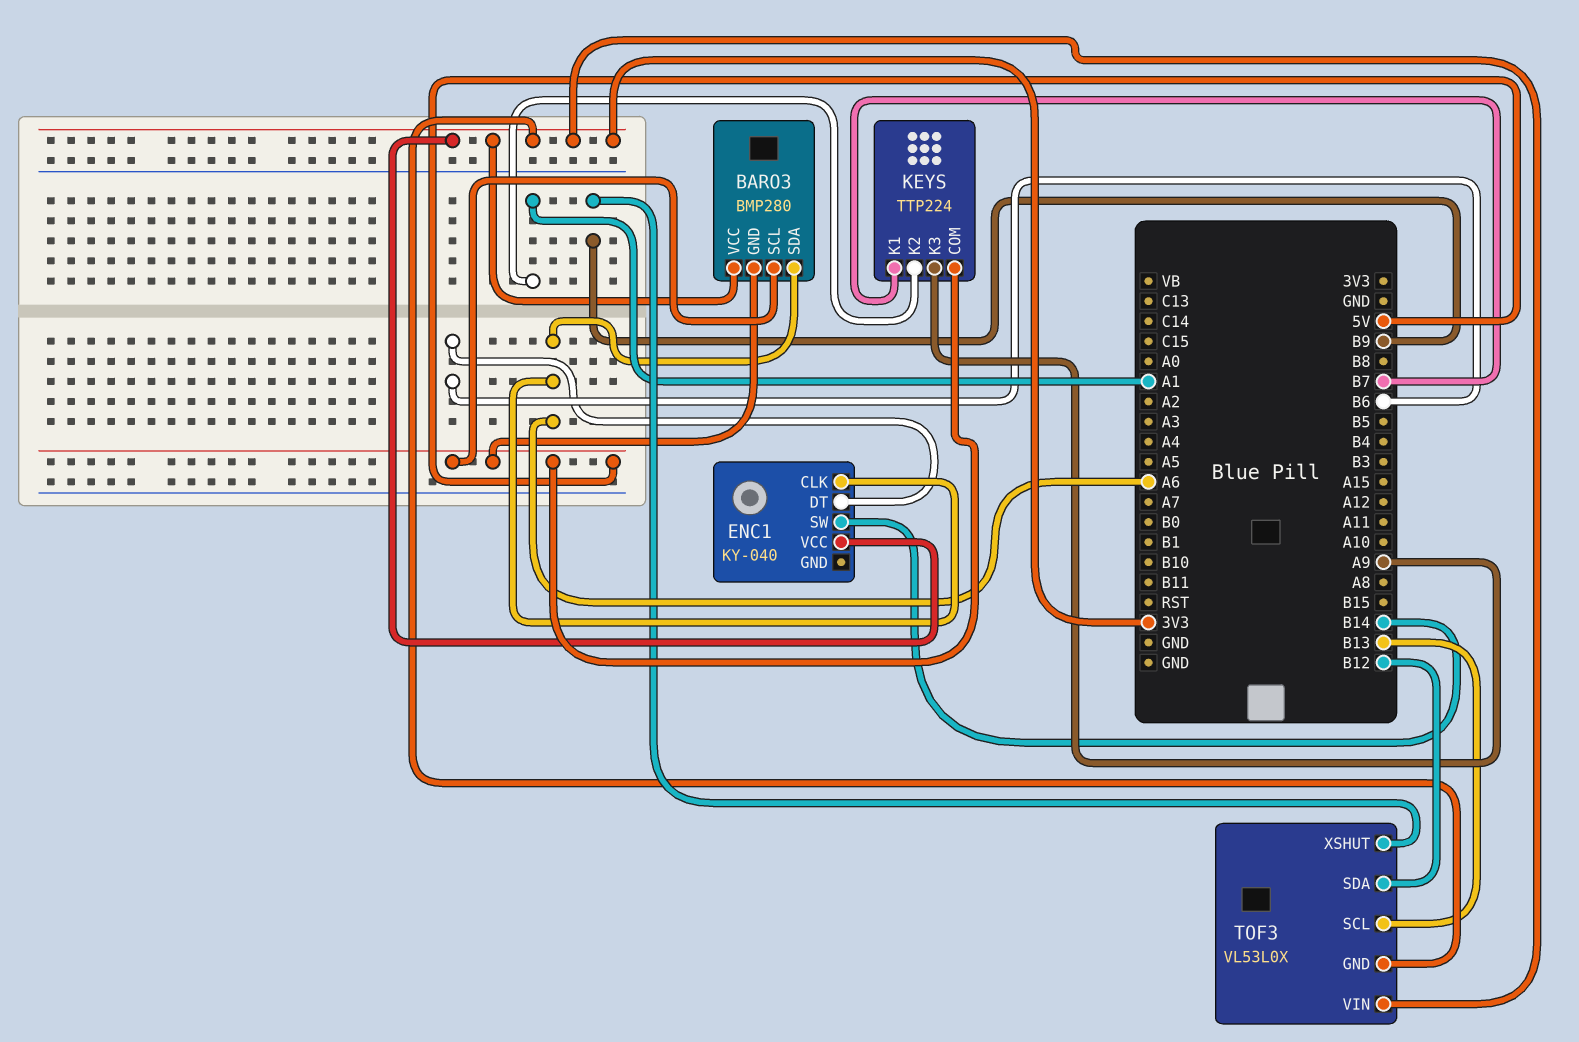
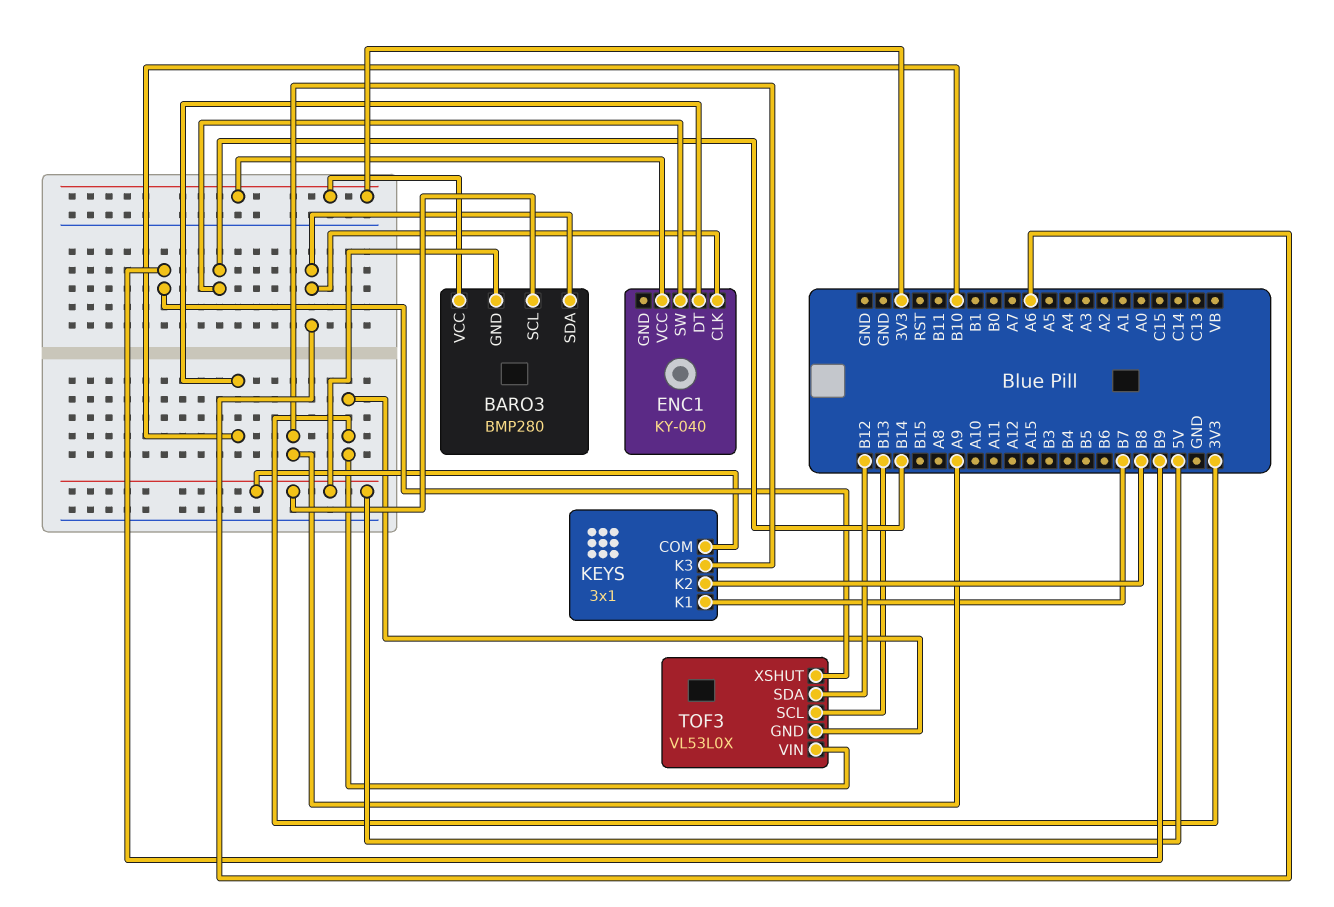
ENC1 pin DT: B6 -> B10
KEYS: TTP224 -> 3x1
KEYS pin K2: A1 -> B8

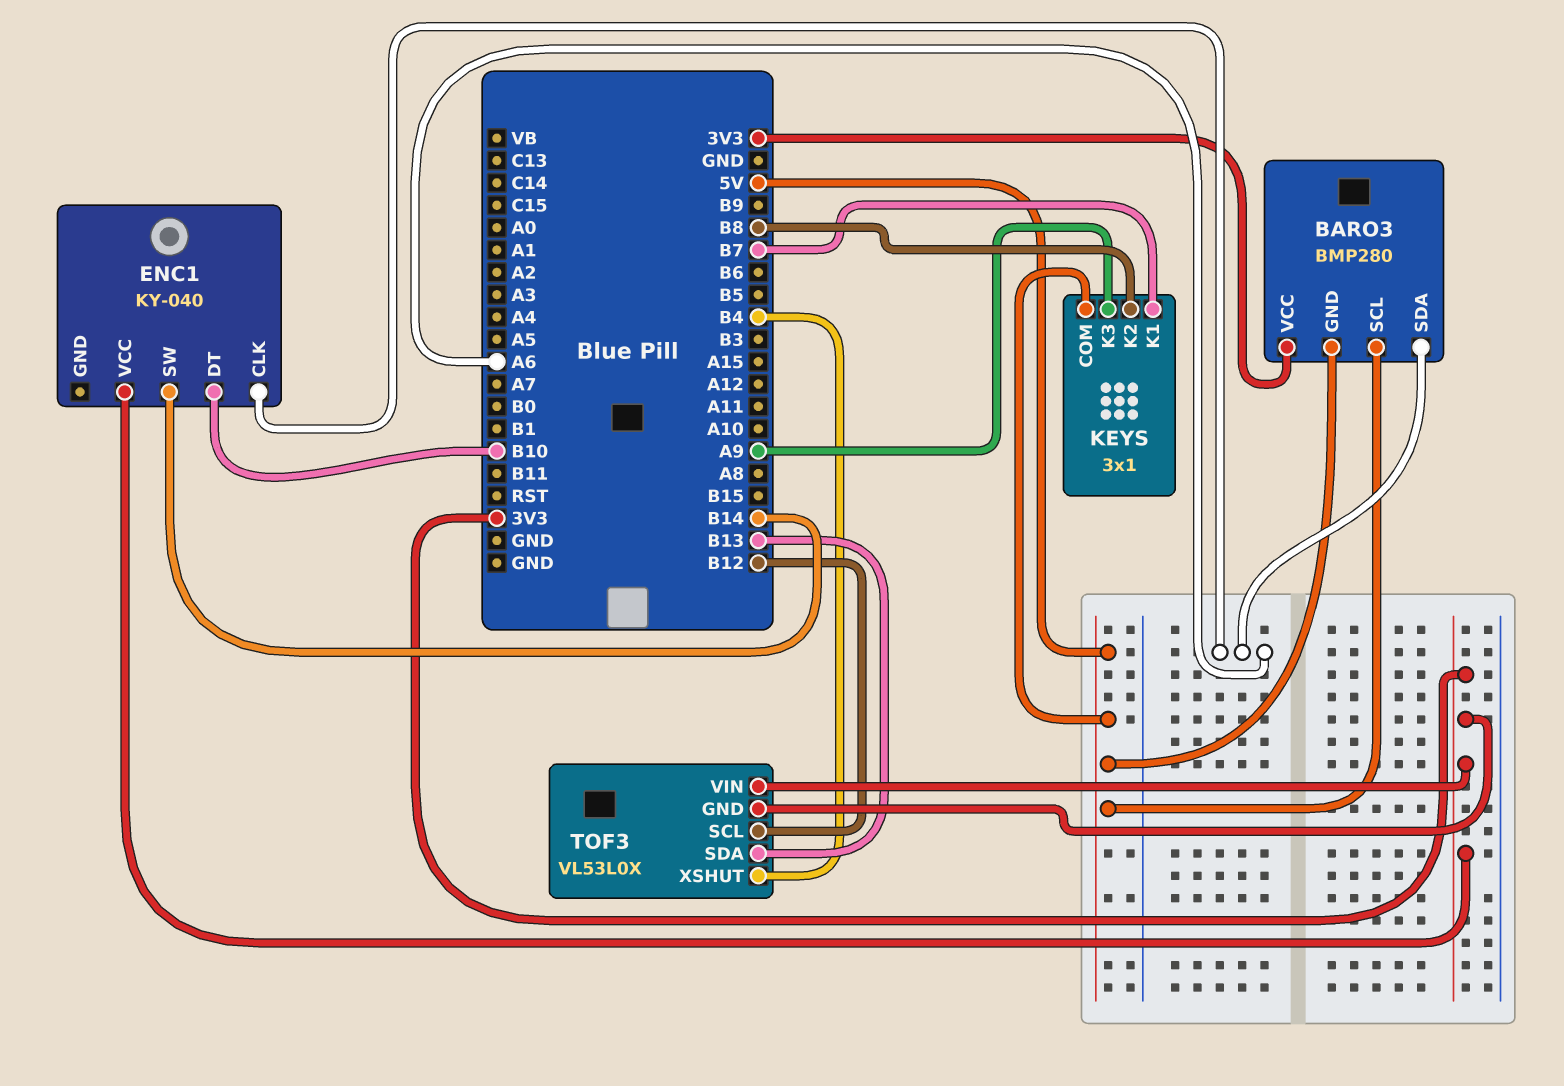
TOF3 pin SCL: B13 -> B12
TOF3 pin SDA: B12 -> B13
TOF3 pin XSHUT: B9 -> B4

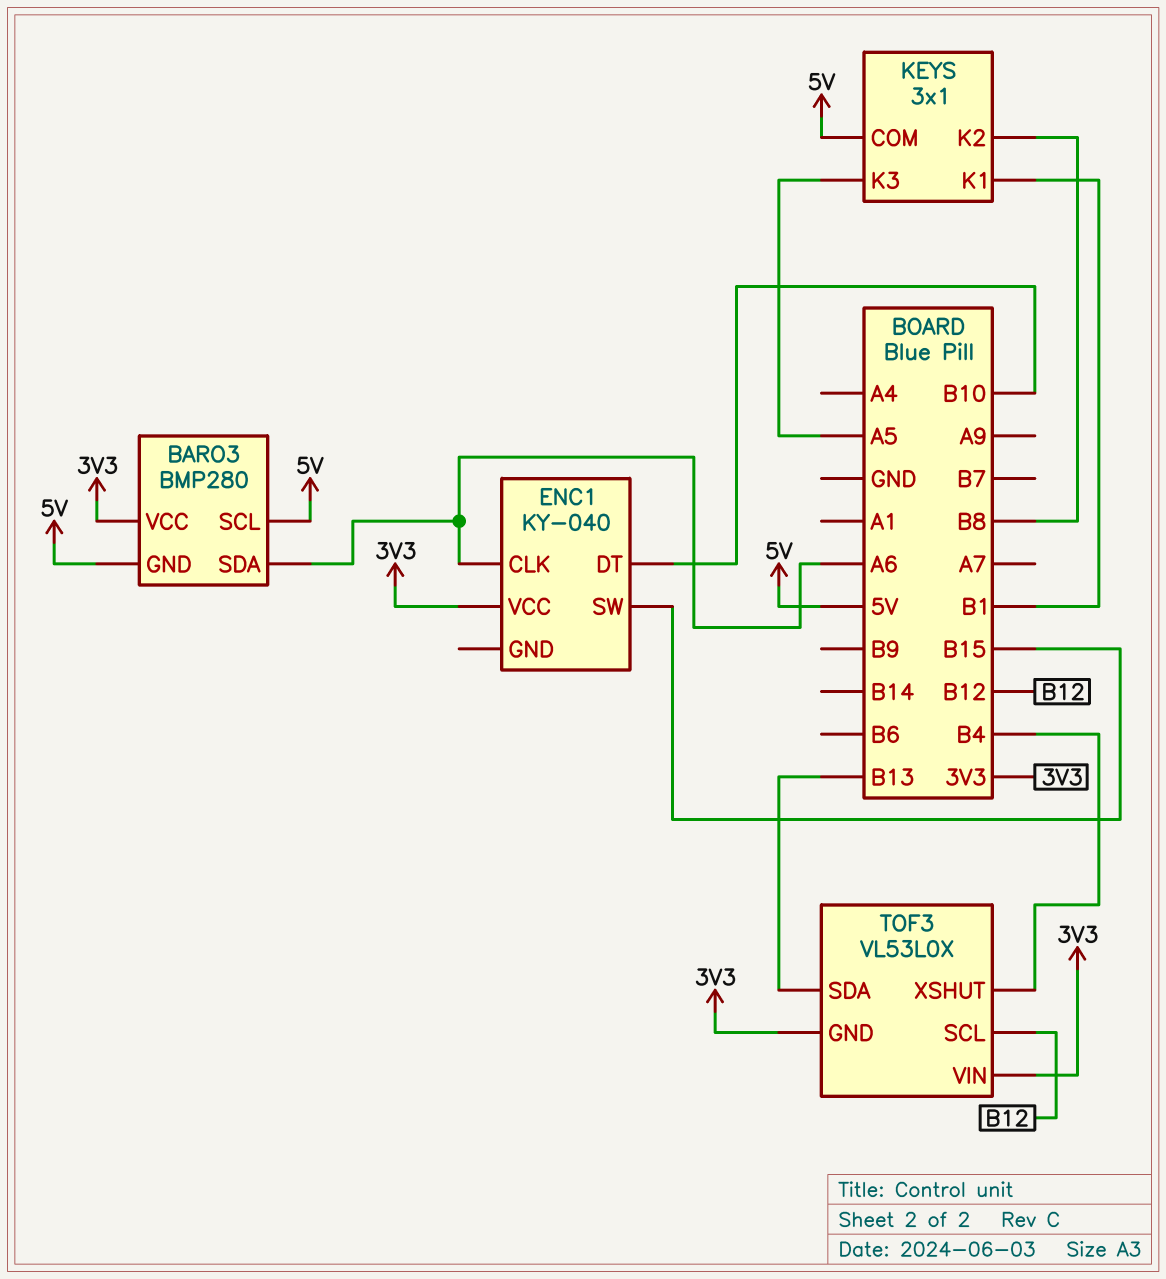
ENC1 pin SW: B14 -> B15
KEYS pin K1: B7 -> B1
KEYS pin K3: A9 -> A5

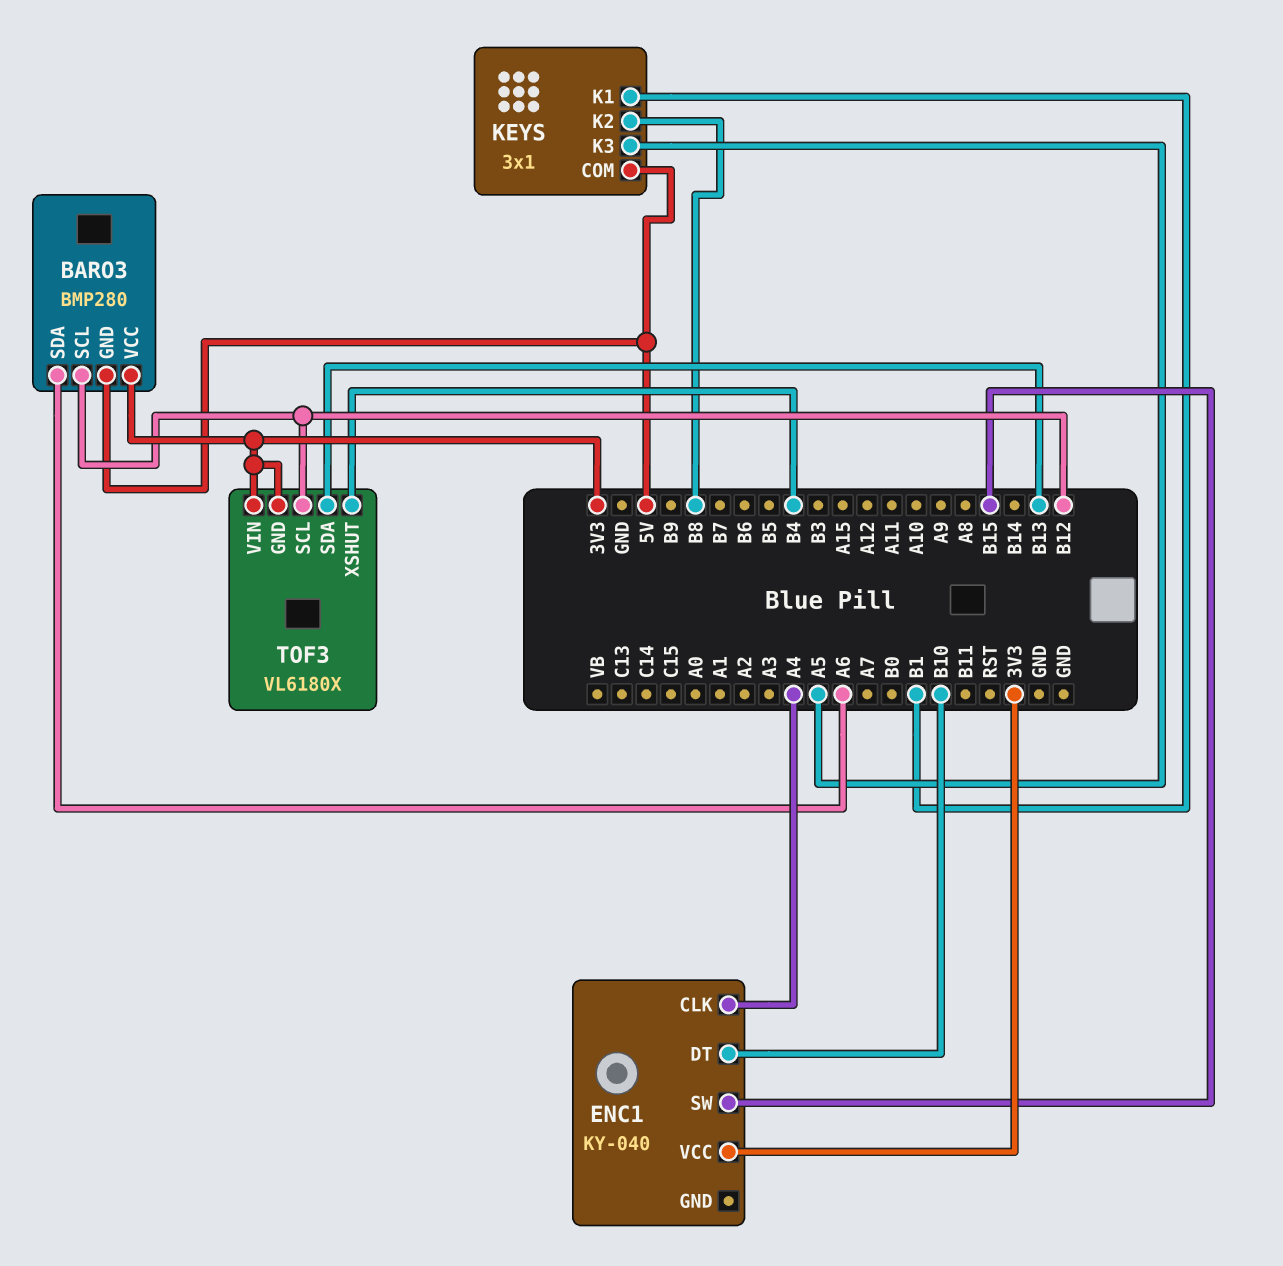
BARO3 pin SCL: 5V -> B12
ENC1 pin CLK: A6 -> A4
TOF3: VL53L0X -> VL6180X

